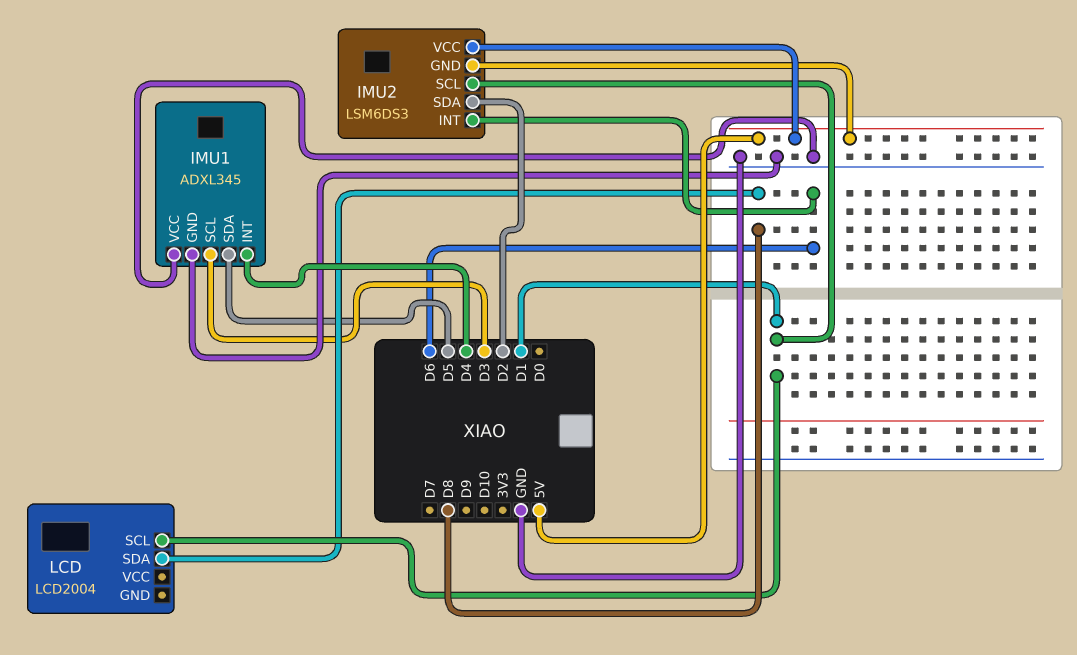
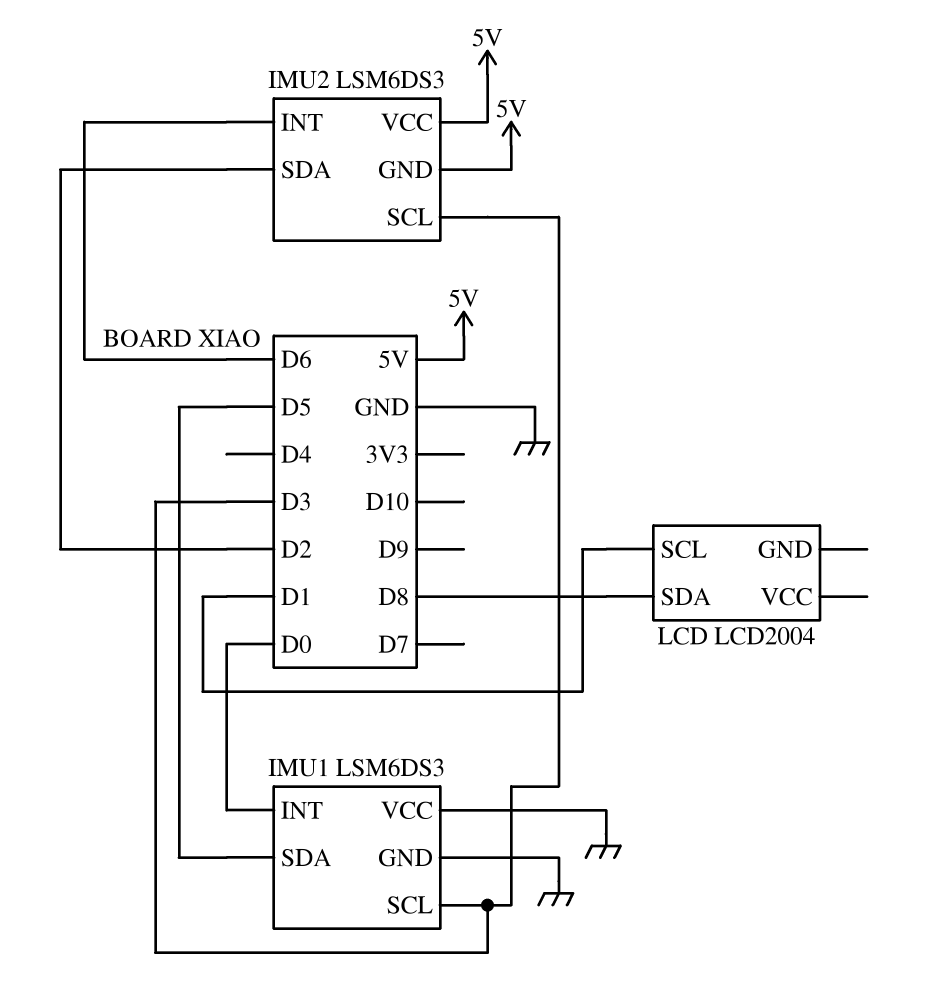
IMU1: ADXL345 -> LSM6DS3
IMU1 pin INT: D4 -> D0
IMU2 pin SCL: D1 -> D3

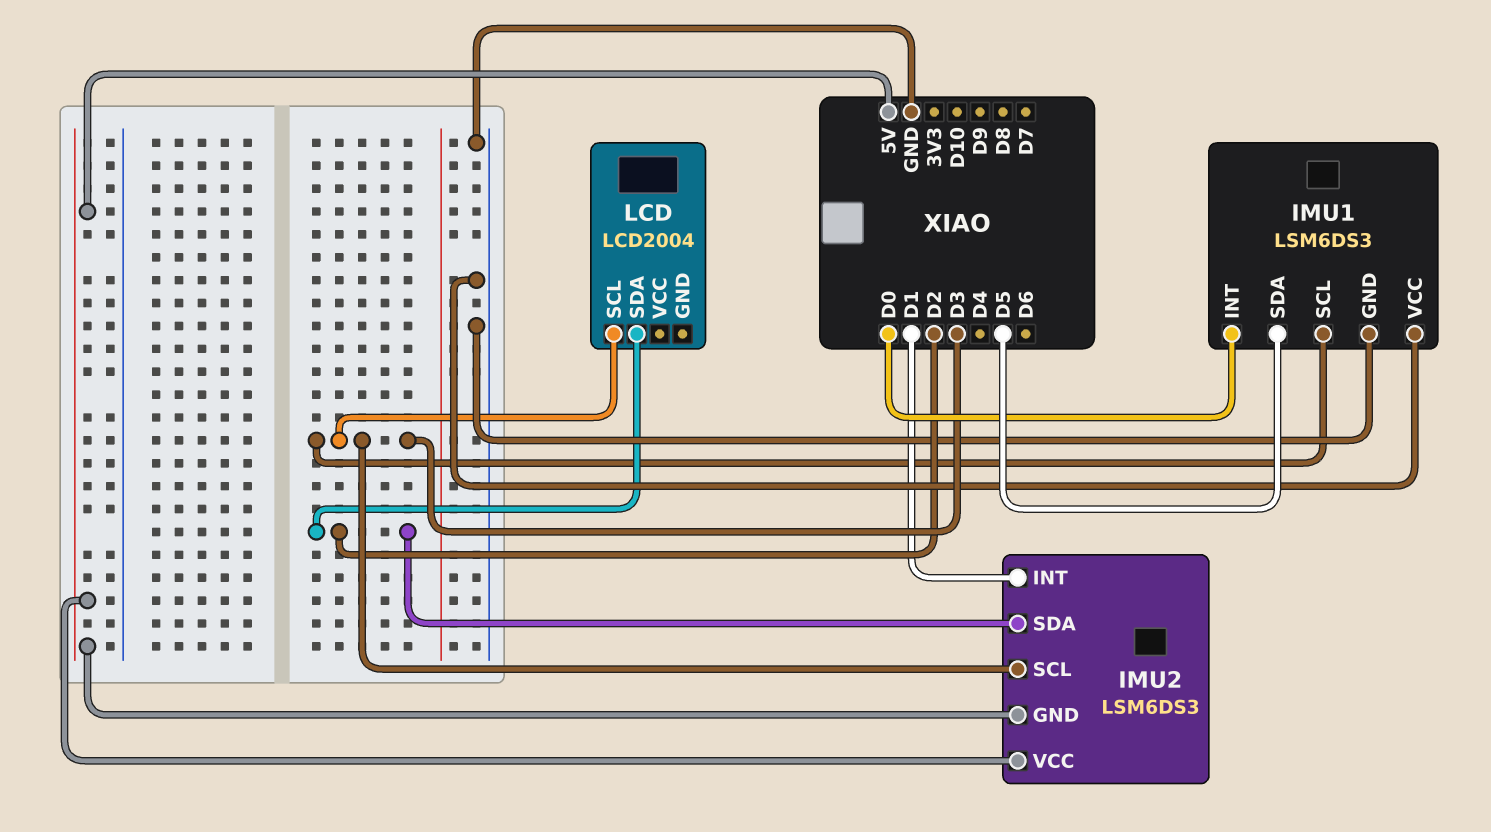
IMU2 pin INT: D6 -> D1
LCD pin SCL: D1 -> D3
LCD pin SDA: D8 -> D2

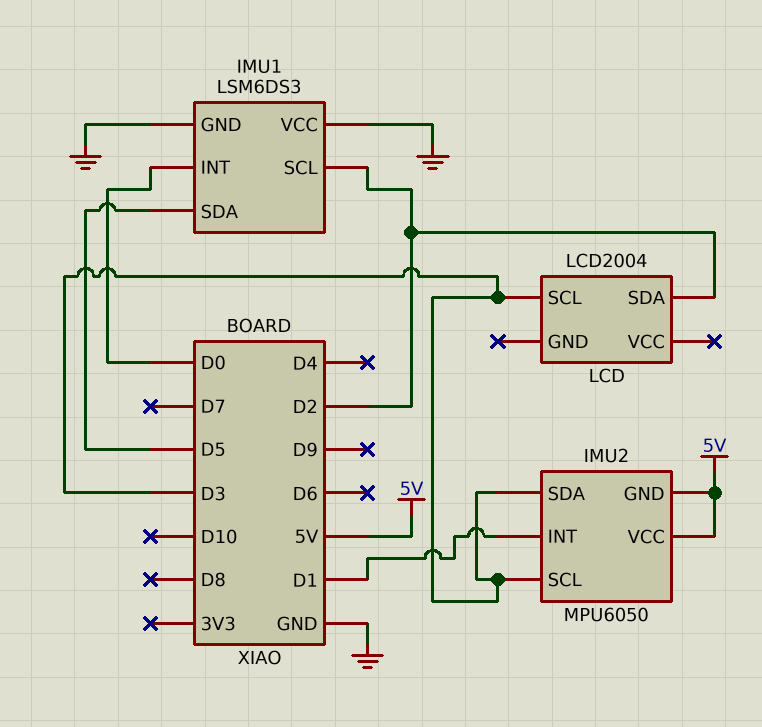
IMU1 pin SCL: D3 -> D2
IMU2: LSM6DS3 -> MPU6050
IMU2 pin SDA: D2 -> D3

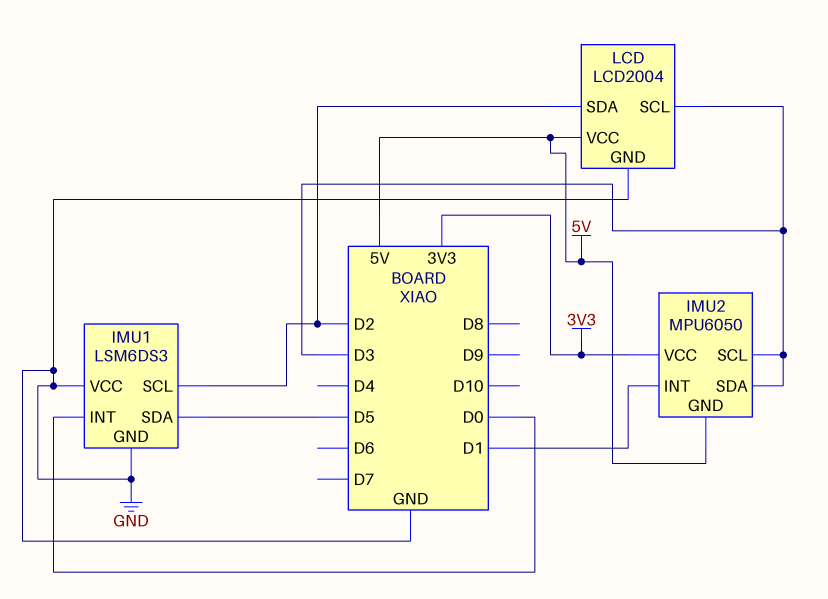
IMU2 pin VCC: 5V -> 3V3
LCD pin GND: none -> GND
LCD pin VCC: none -> 5V

